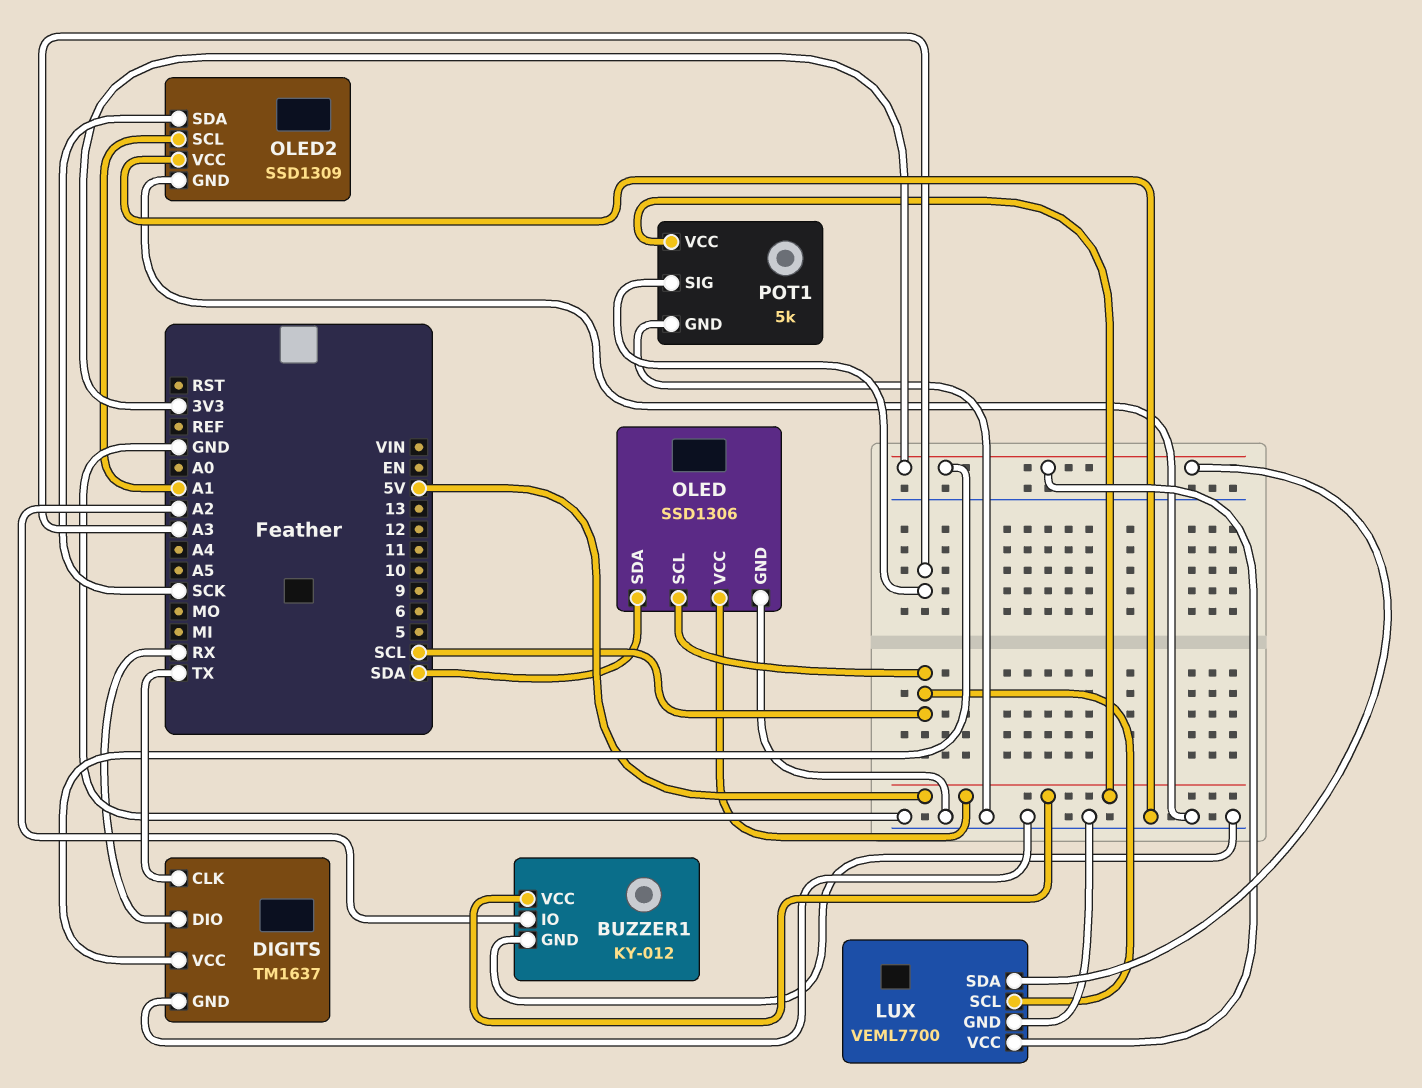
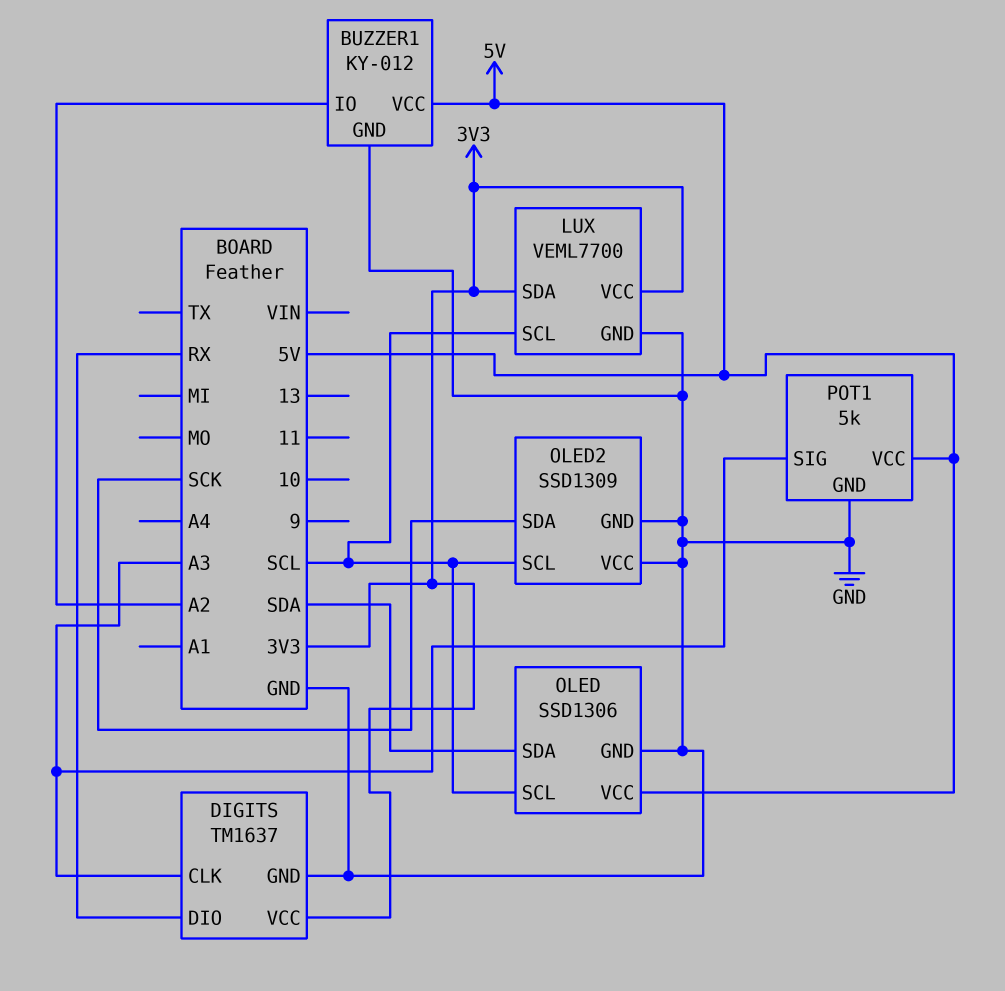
DIGITS pin CLK: TX -> A3
OLED2 pin SCL: A1 -> SCL

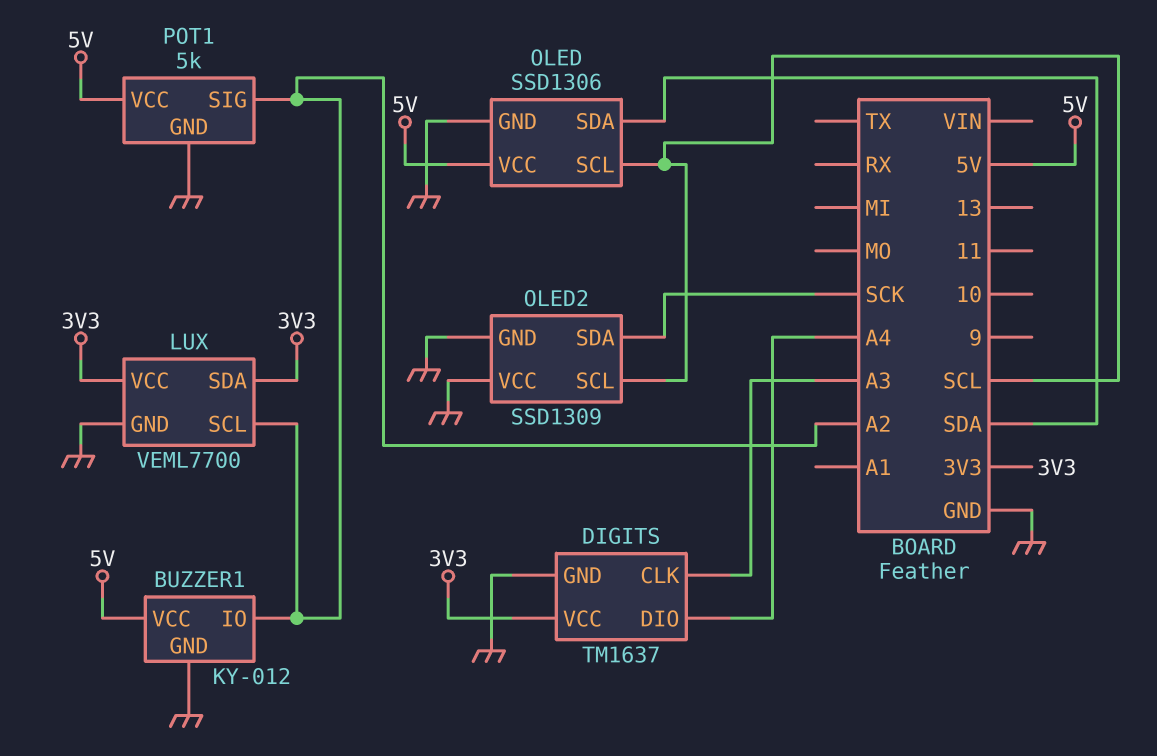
DIGITS pin DIO: RX -> A4
LUX pin SCL: SCL -> A2
POT1 pin SIG: A3 -> A2

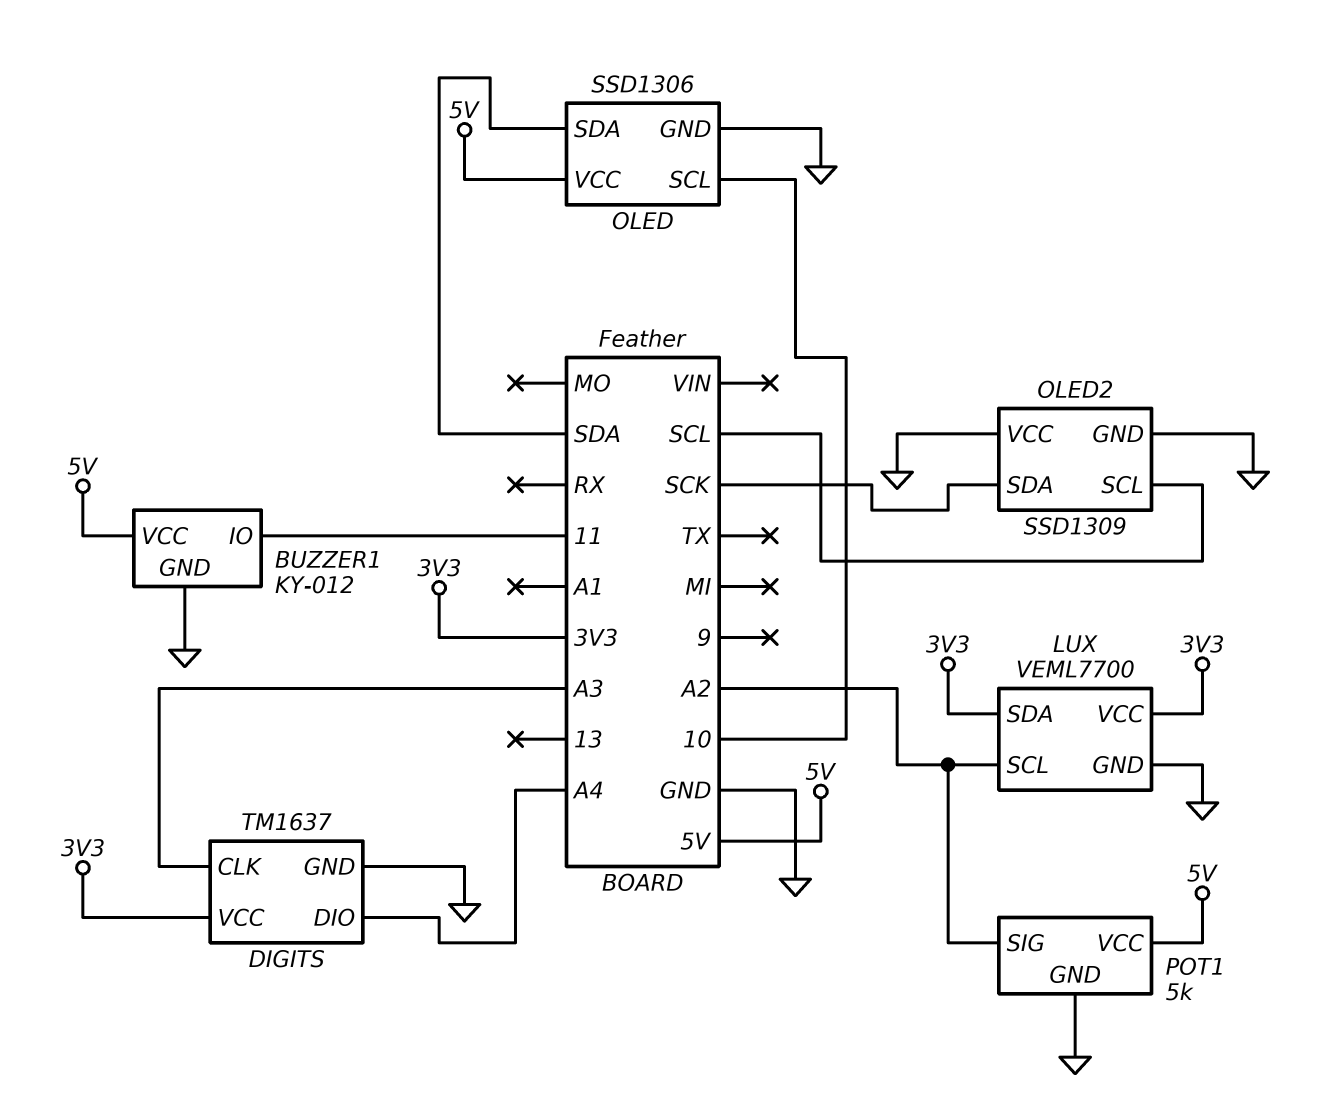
BUZZER1 pin IO: A2 -> 11
OLED pin SCL: SCL -> 10

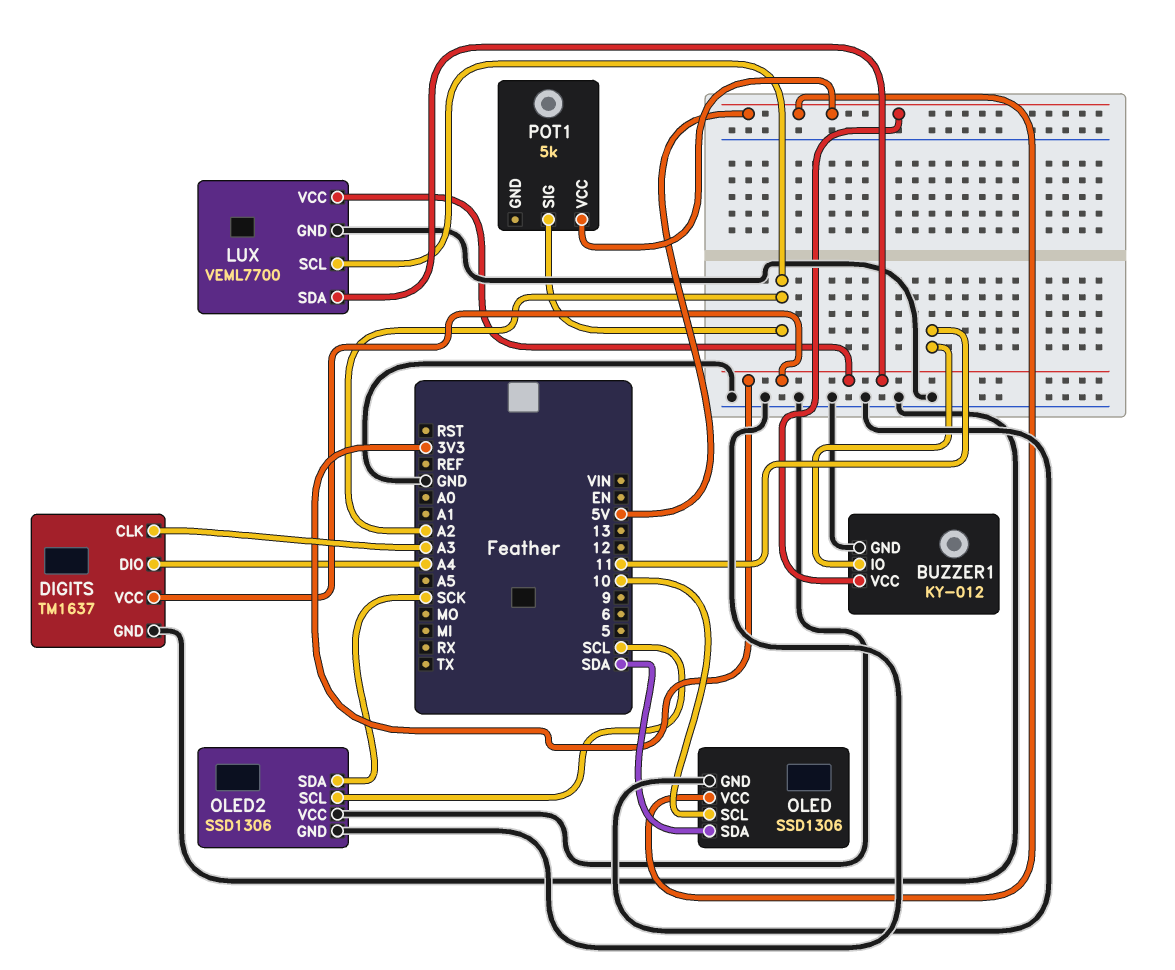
OLED2: SSD1309 -> SSD1306
POT1 pin GND: GND -> none

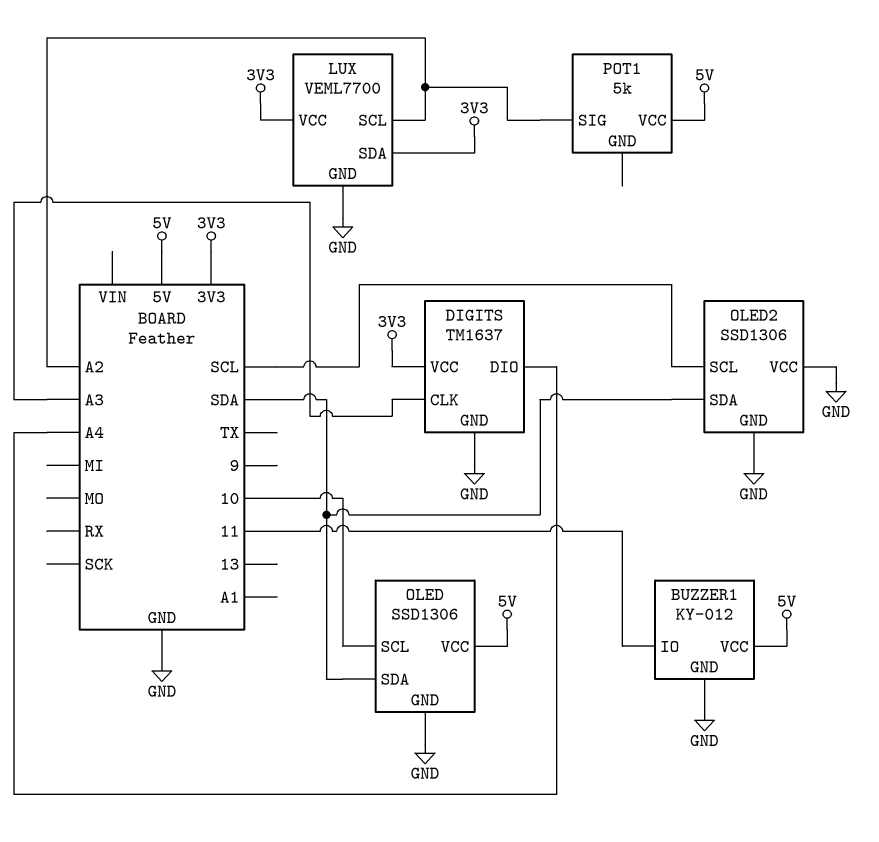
OLED2 pin SDA: SCK -> SDA

